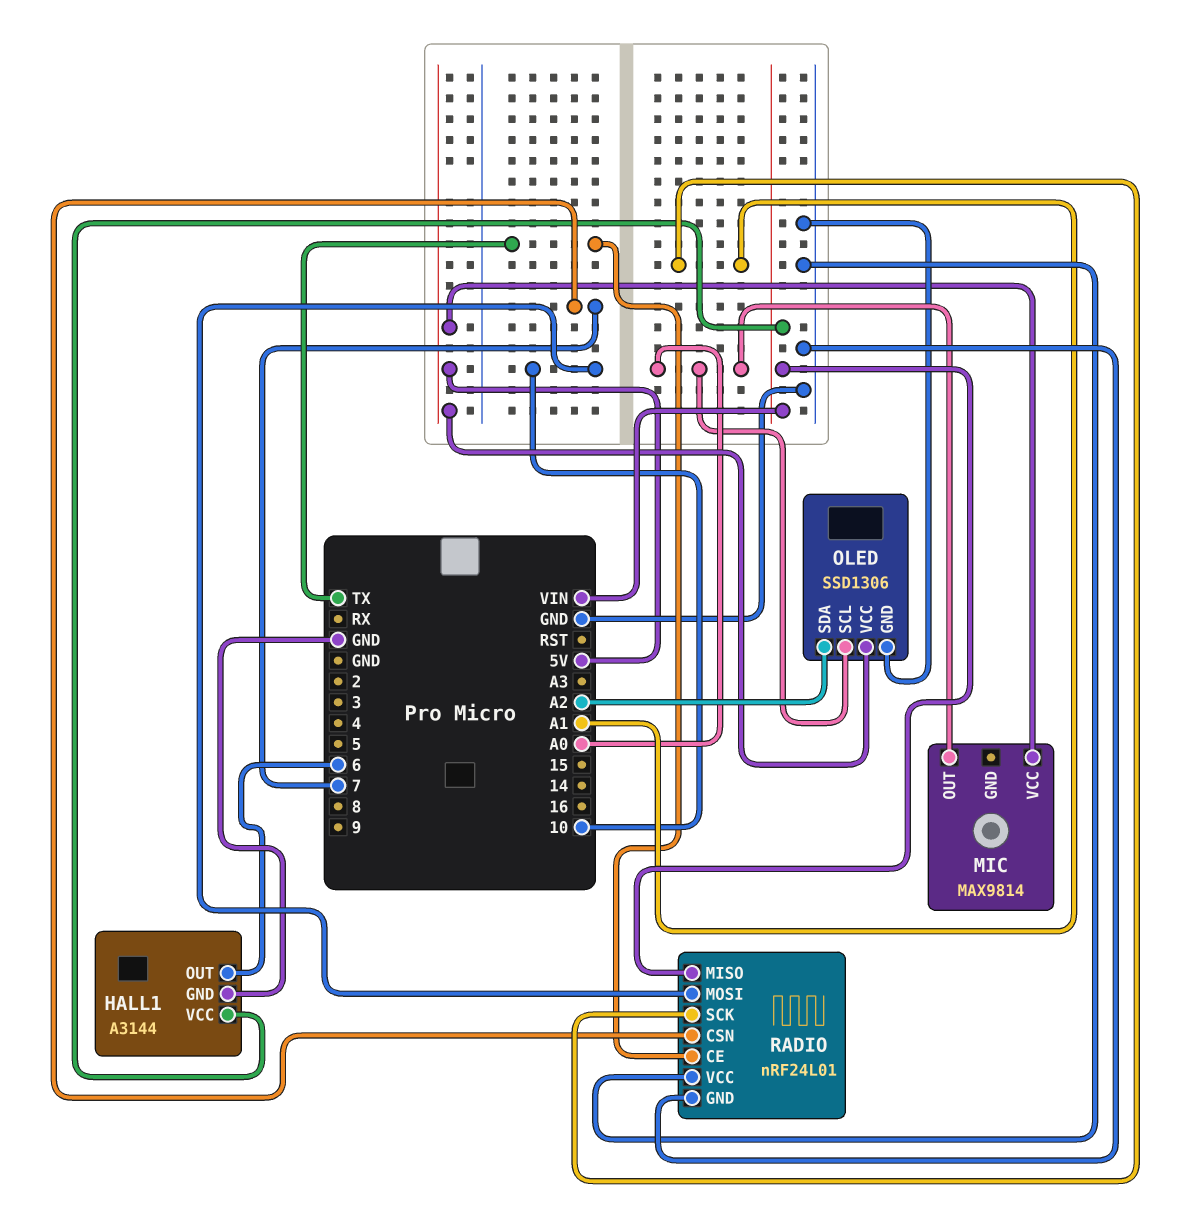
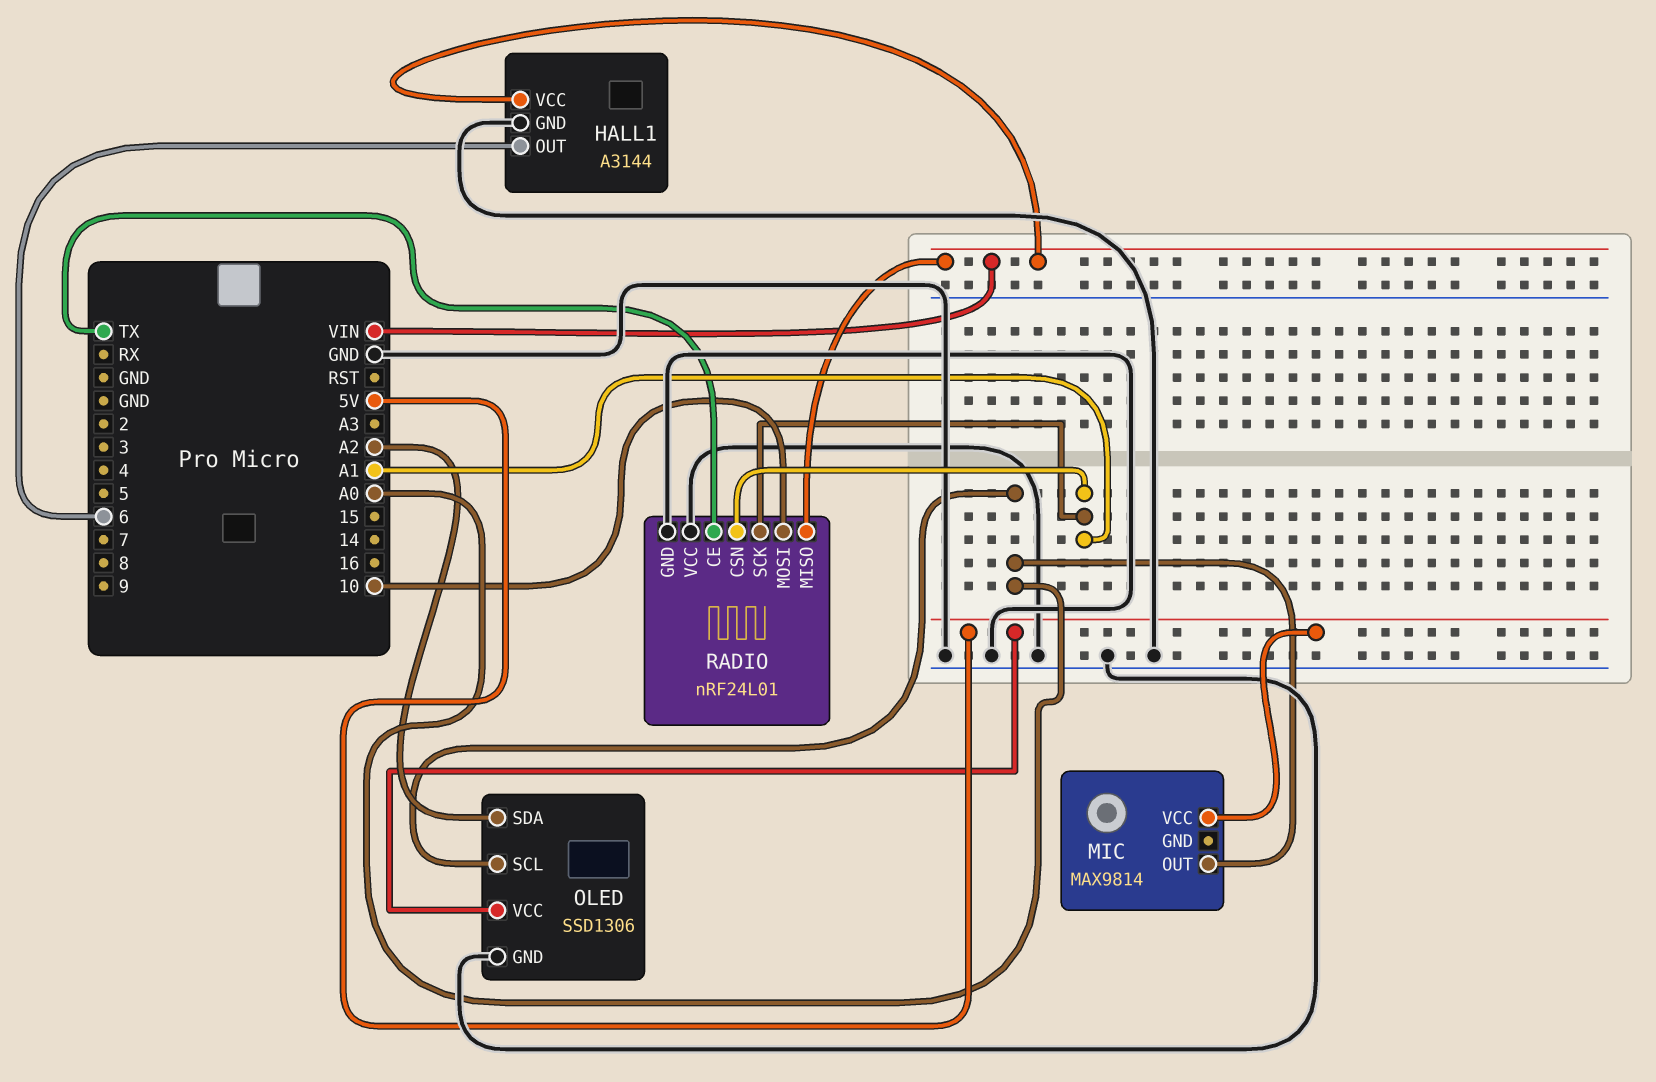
RADIO pin CSN: 7 -> A1

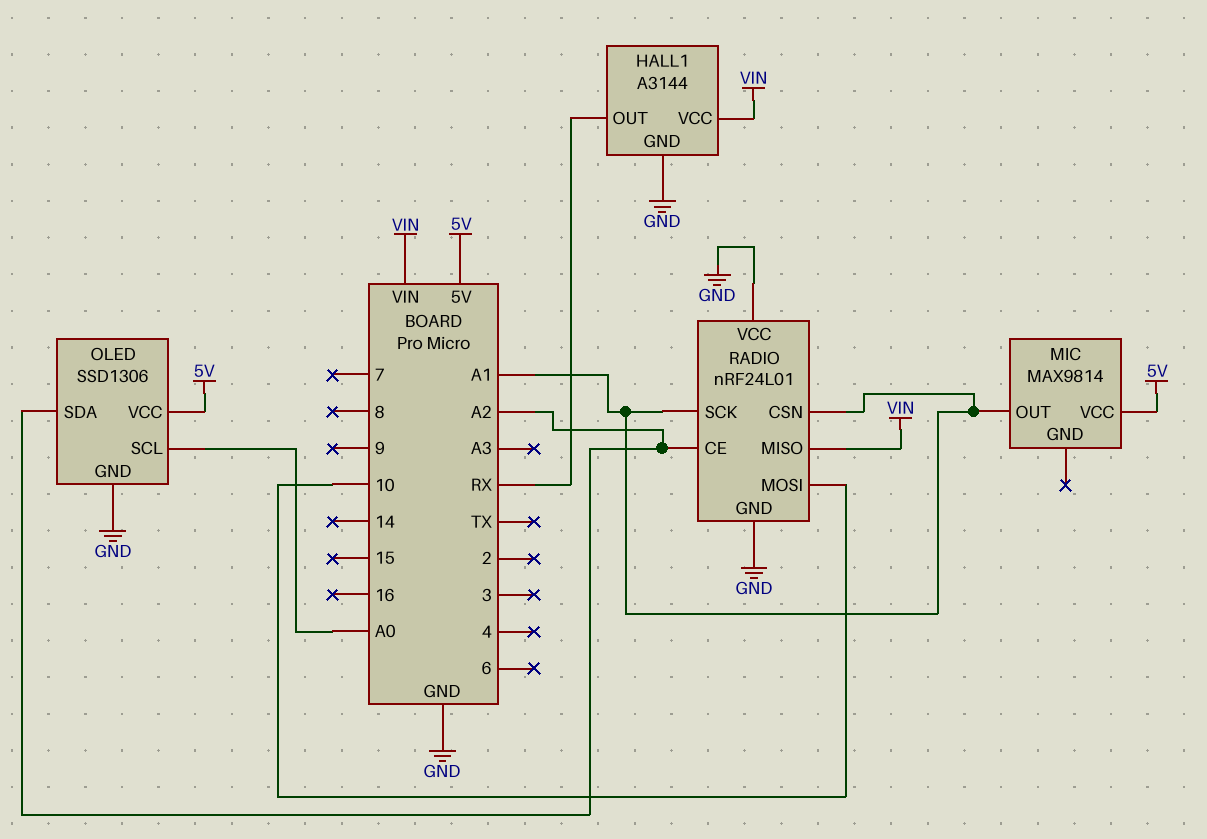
HALL1 pin OUT: 6 -> RX
MIC pin OUT: A0 -> A1
RADIO pin CE: TX -> A2

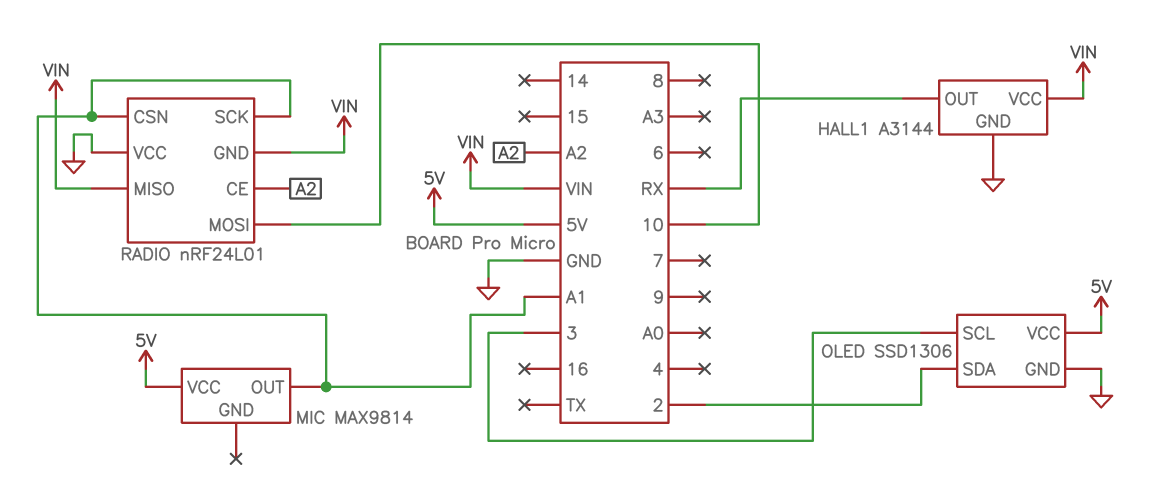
OLED pin SCL: A0 -> 3
OLED pin SDA: A2 -> 2
RADIO pin GND: GND -> VIN

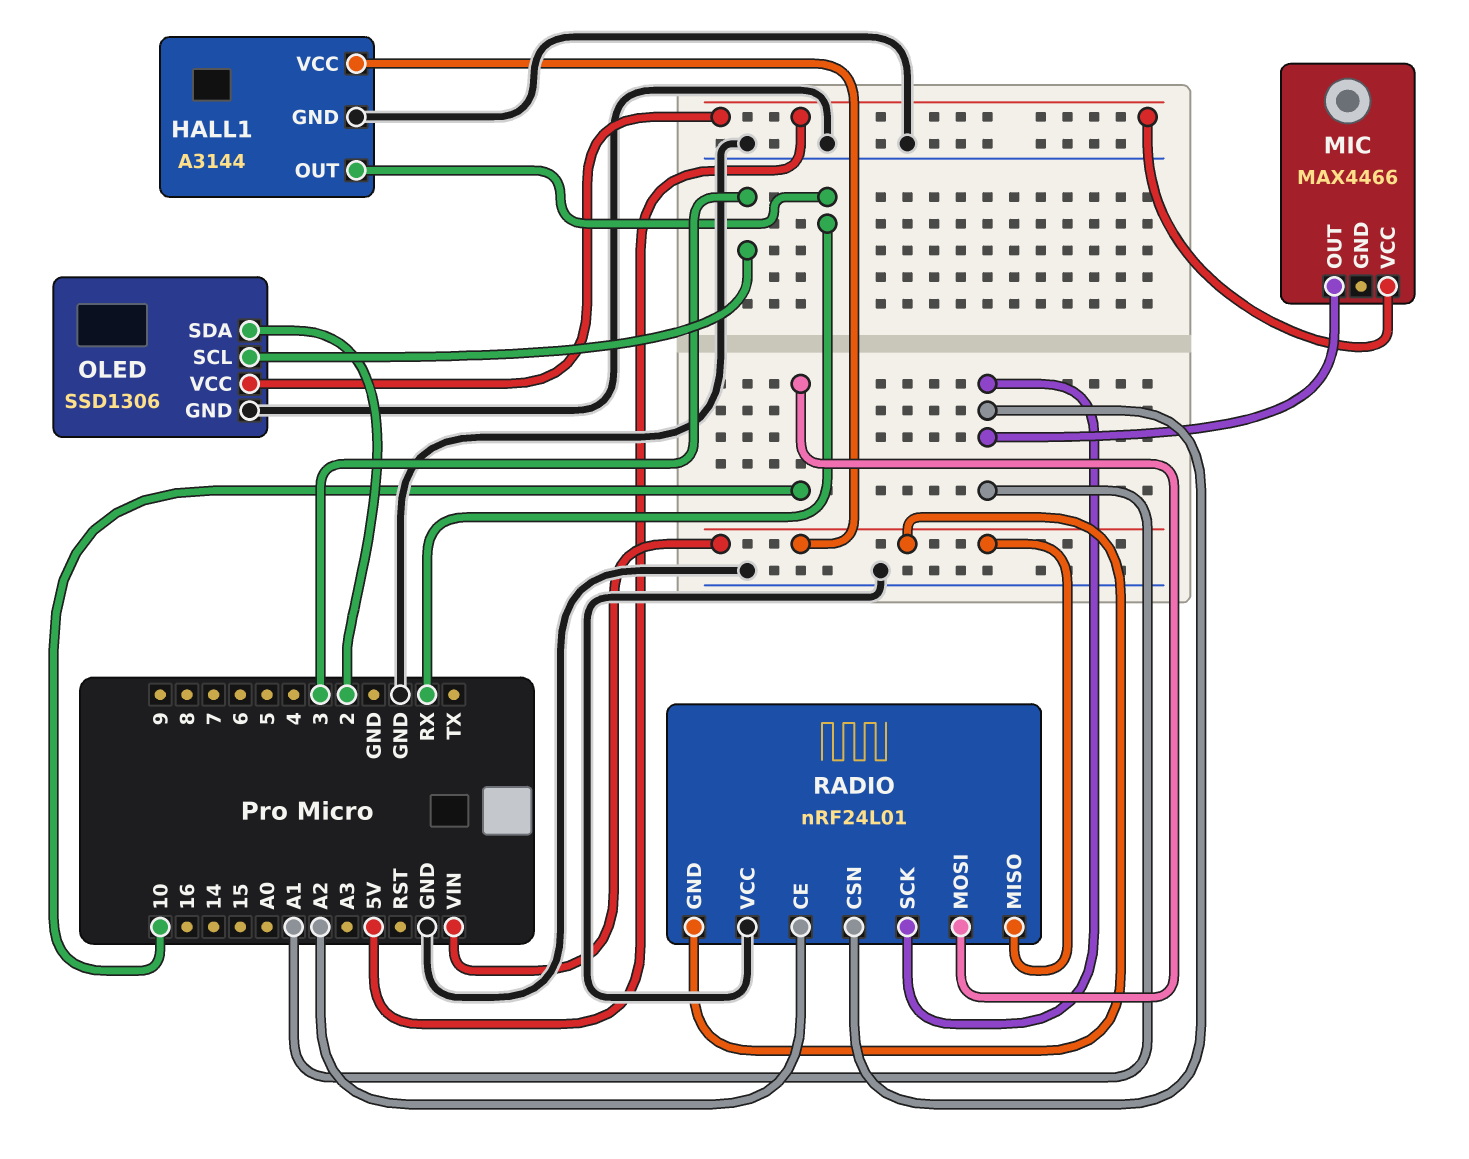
MIC: MAX9814 -> MAX4466

